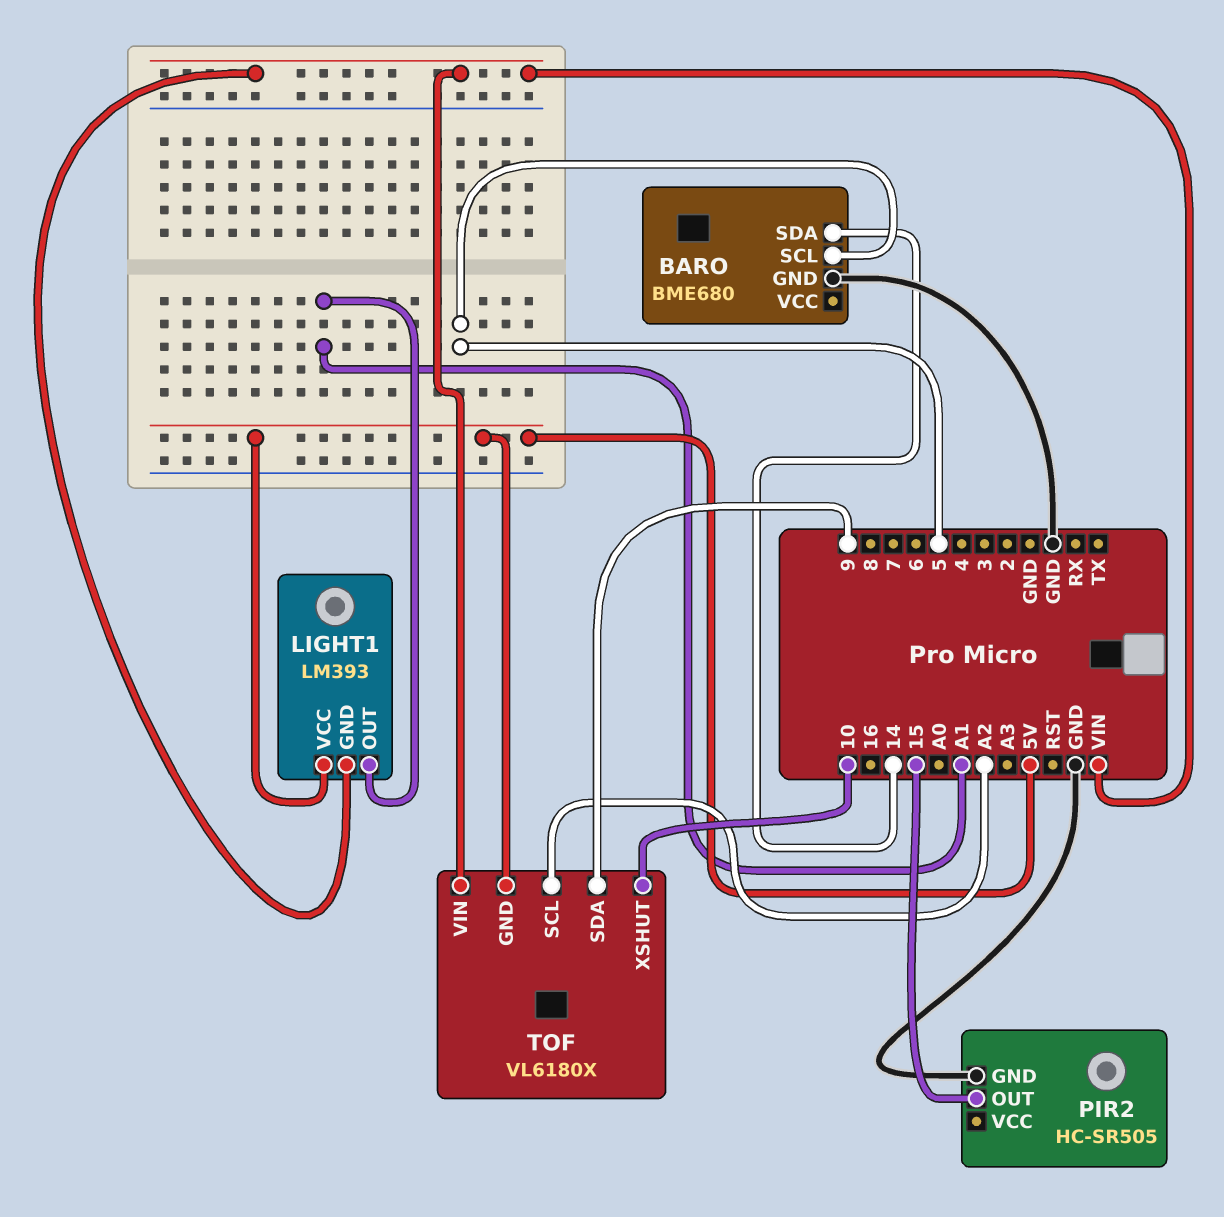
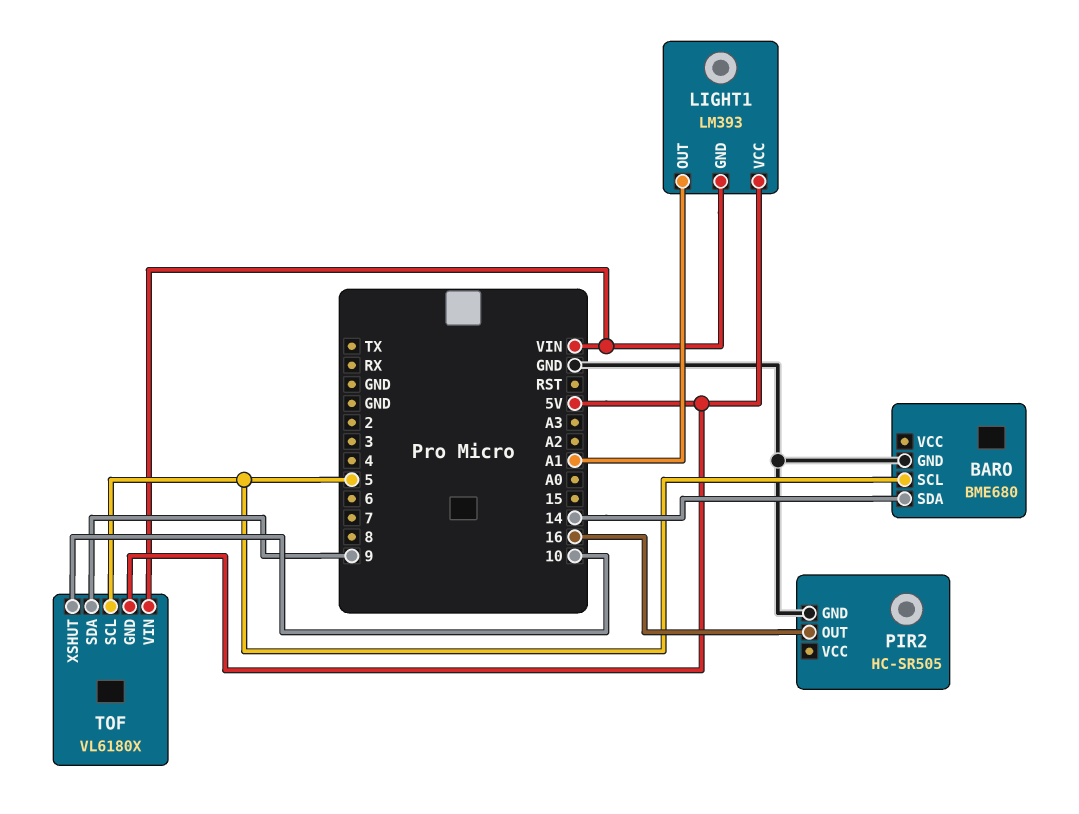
PIR2 pin OUT: 15 -> 16
TOF pin SCL: A2 -> 5

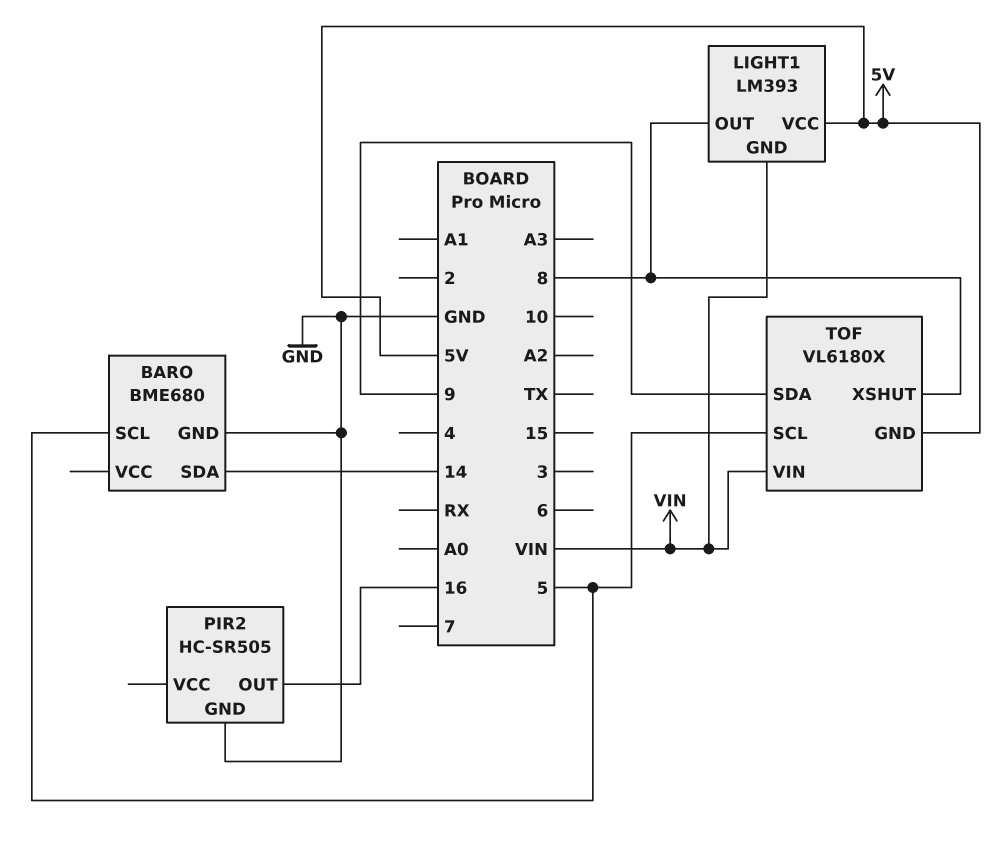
LIGHT1 pin OUT: A1 -> 8
TOF pin XSHUT: 10 -> 8

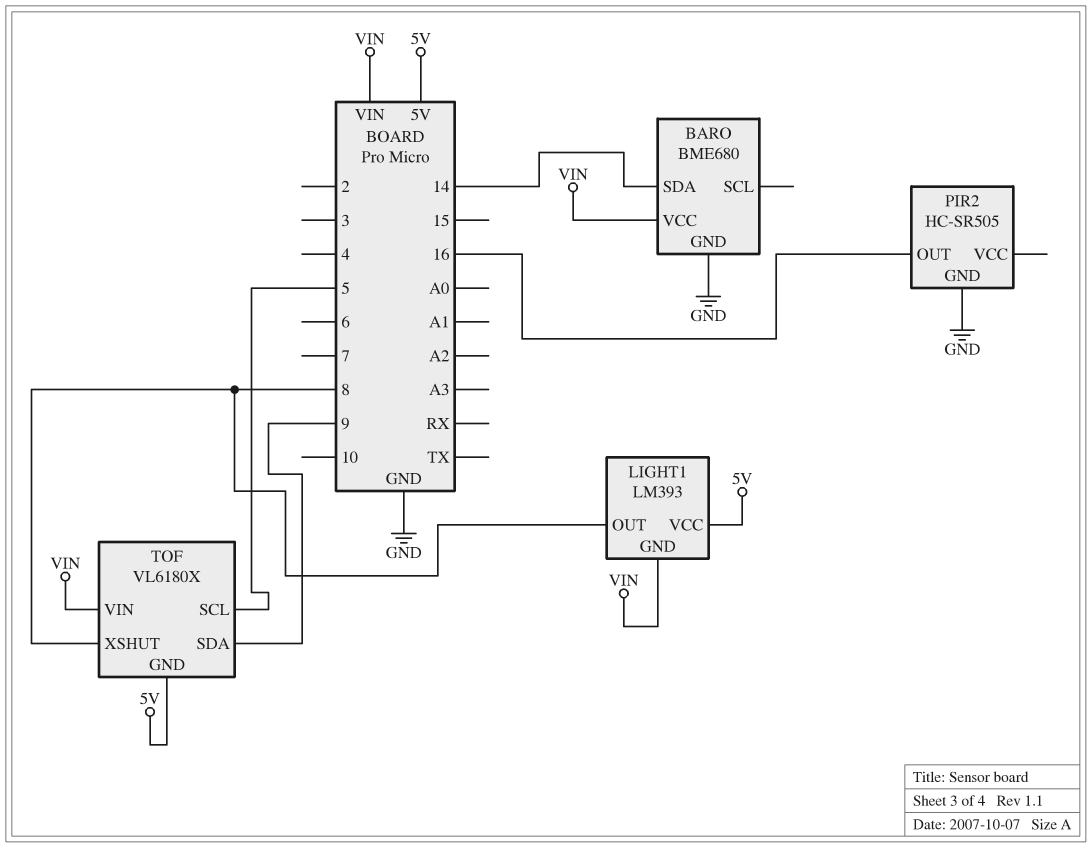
BARO pin SCL: 5 -> none
BARO pin VCC: none -> VIN

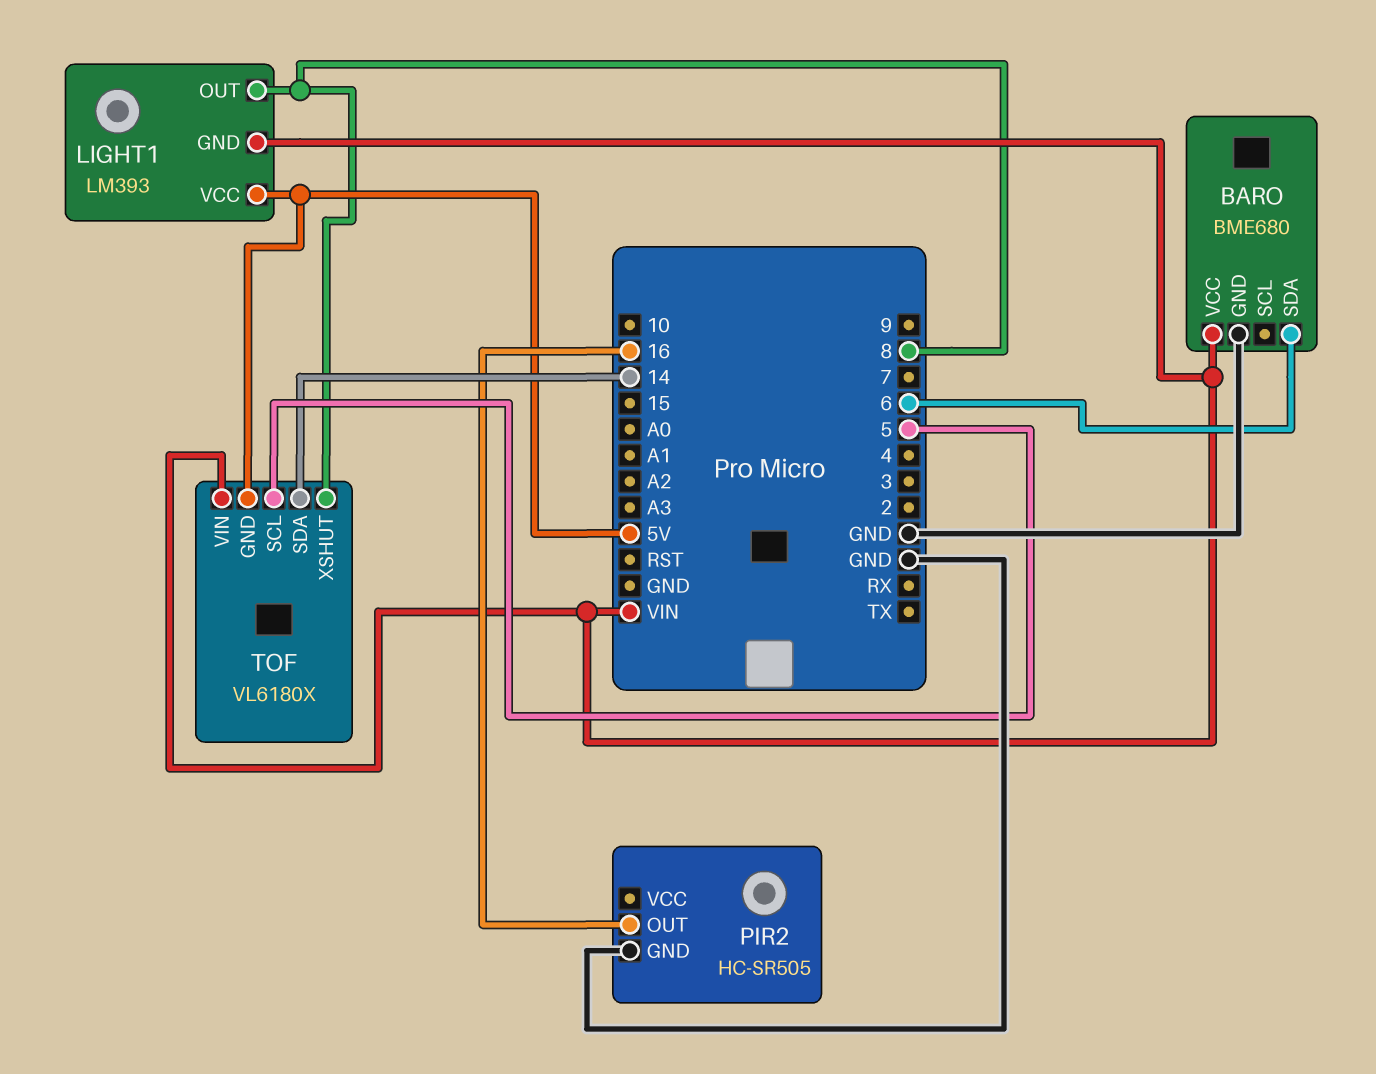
BARO pin SDA: 14 -> 6
TOF pin SDA: 9 -> 14

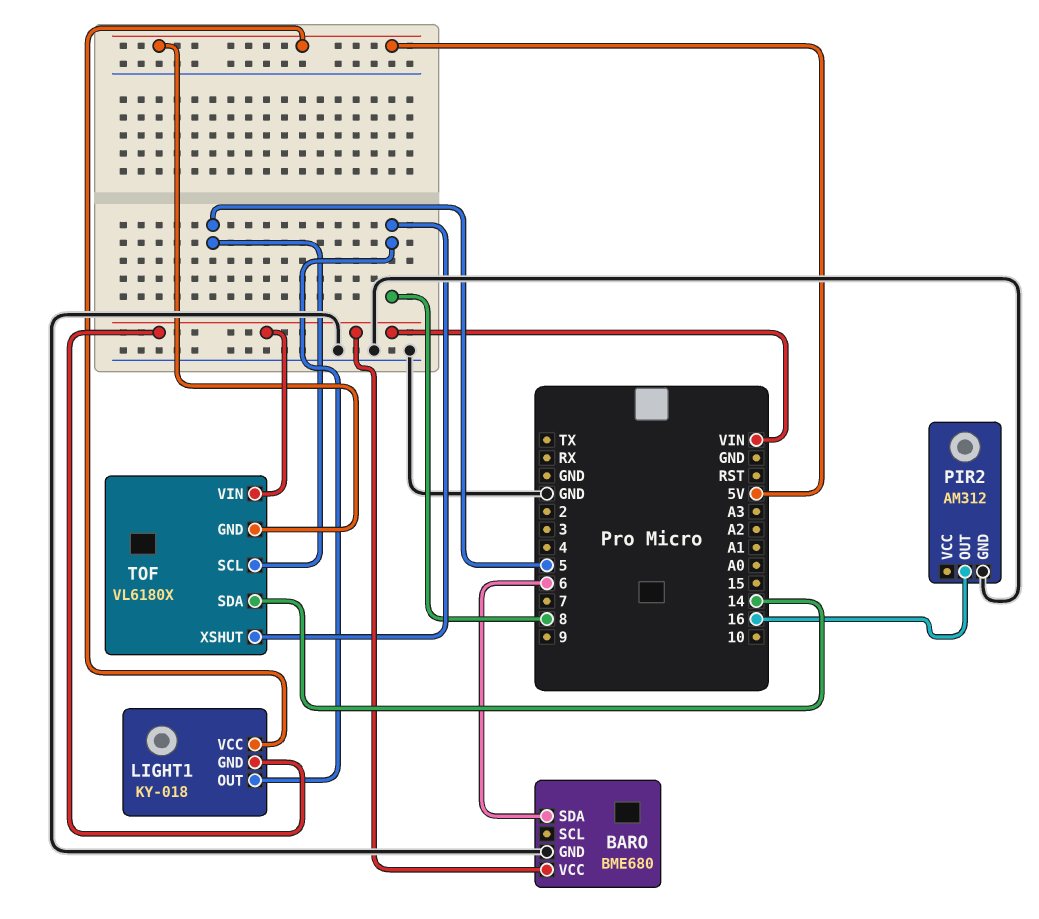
LIGHT1: LM393 -> KY-018
PIR2: HC-SR505 -> AM312

